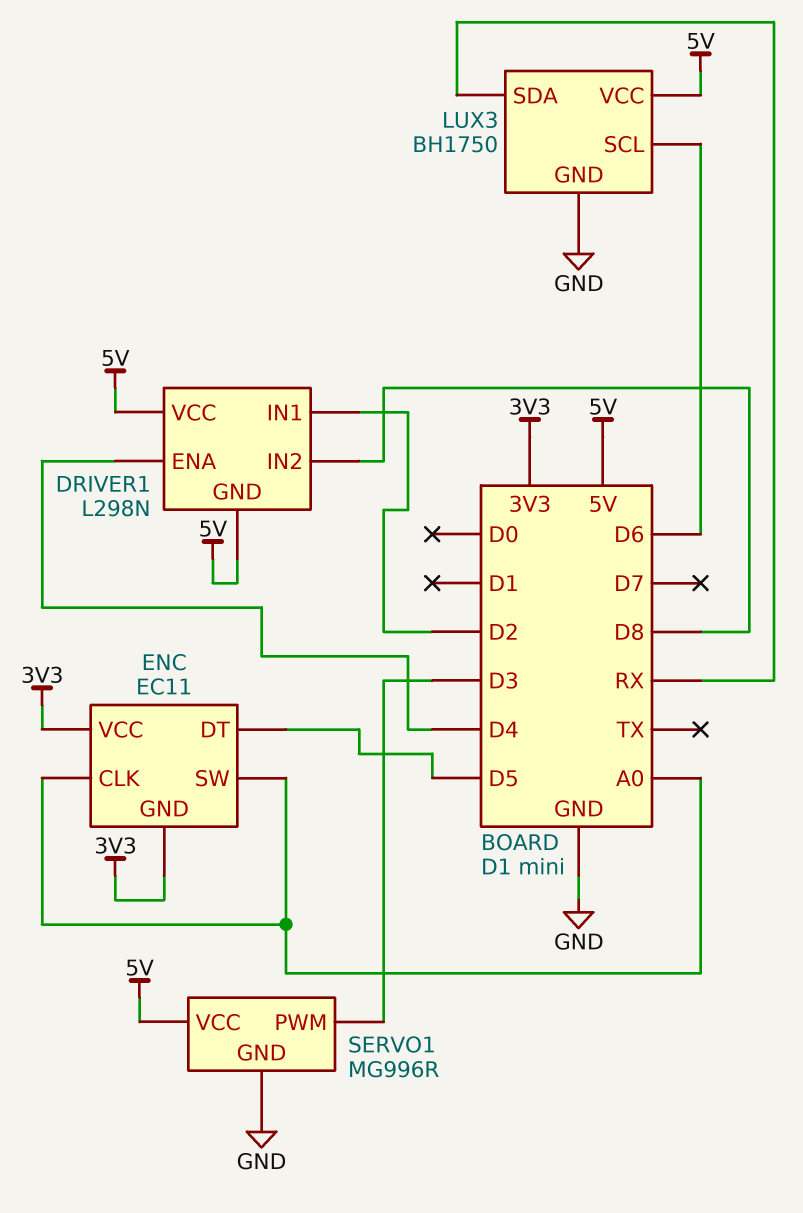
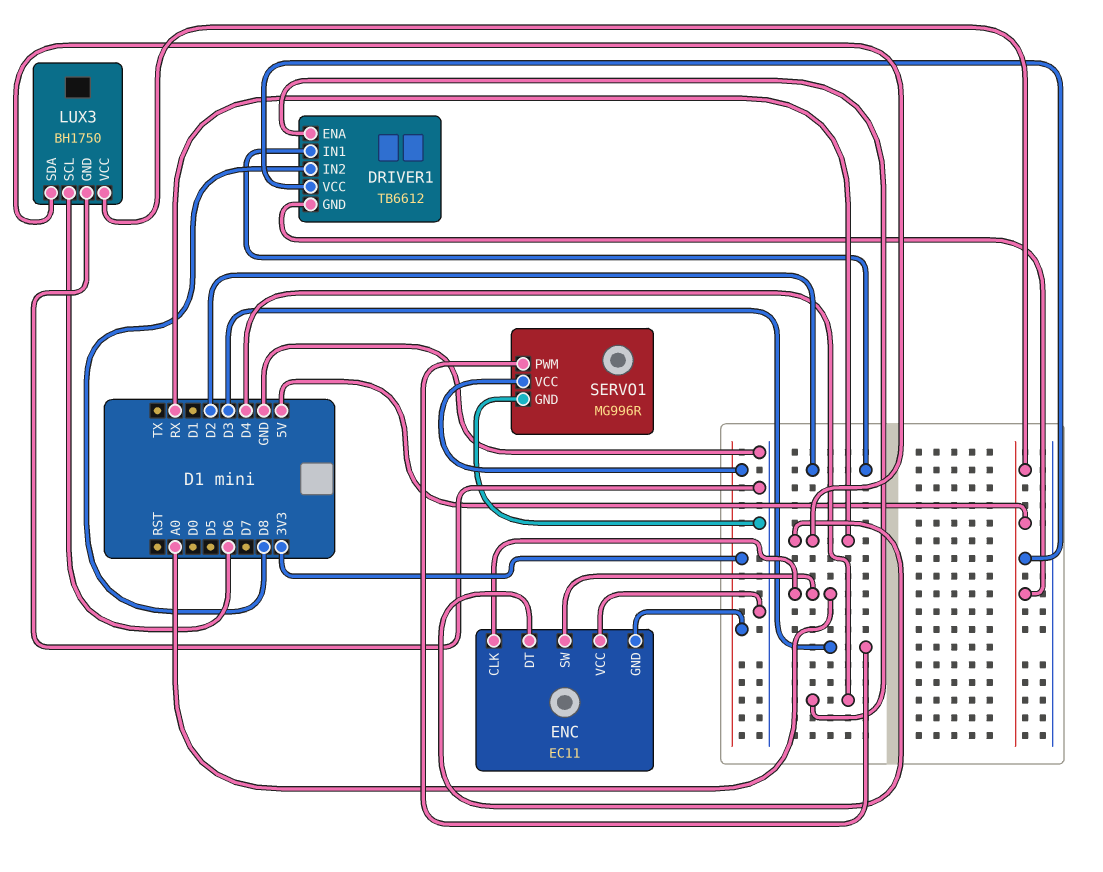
DRIVER1: L298N -> TB6612
ENC pin DT: D5 -> RX
ENC pin VCC: 3V3 -> GND
SERVO1 pin VCC: 5V -> 3V3

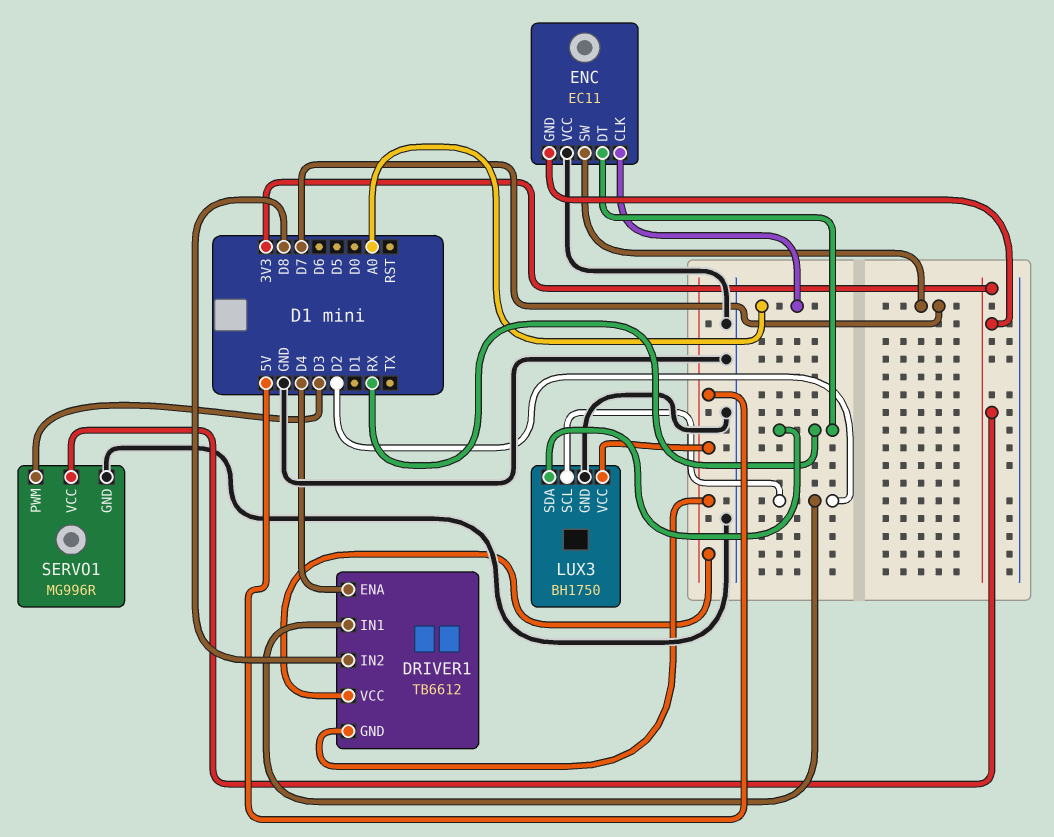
ENC pin SW: A0 -> D7
LUX3 pin SCL: D6 -> D2

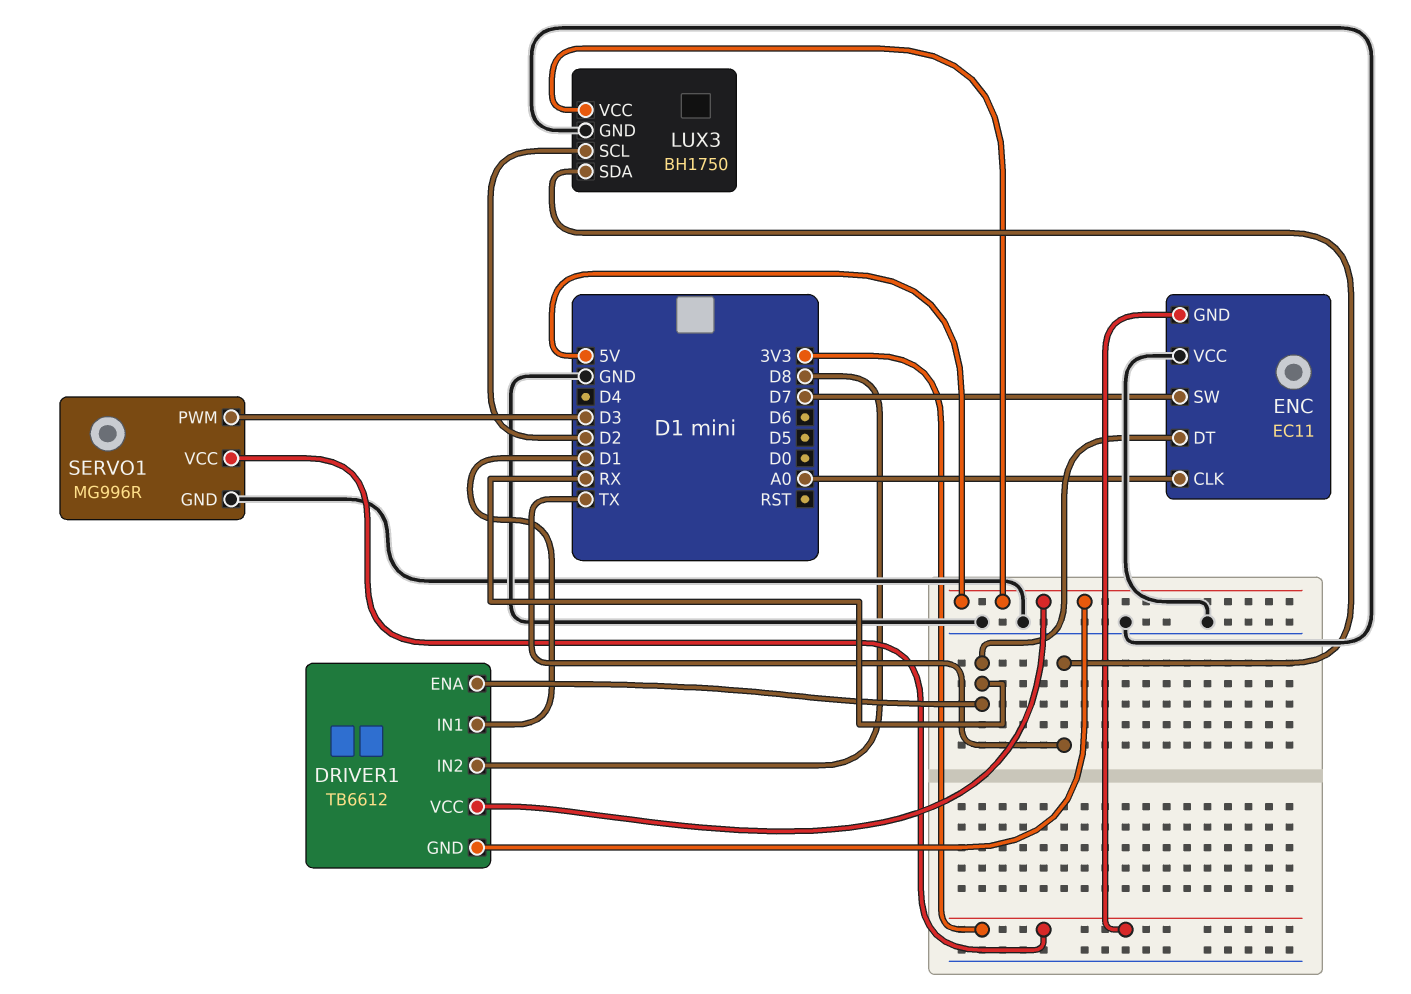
DRIVER1 pin ENA: D4 -> RX
DRIVER1 pin IN1: D2 -> D1
LUX3 pin SDA: RX -> TX

